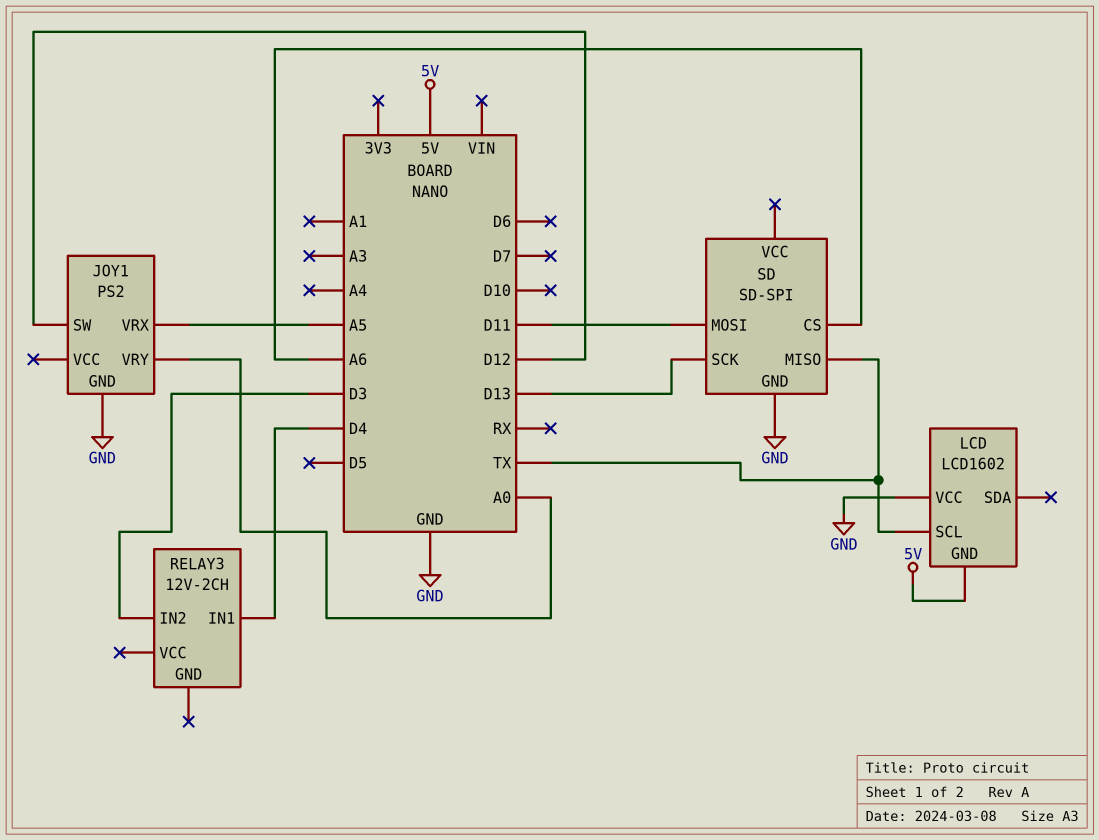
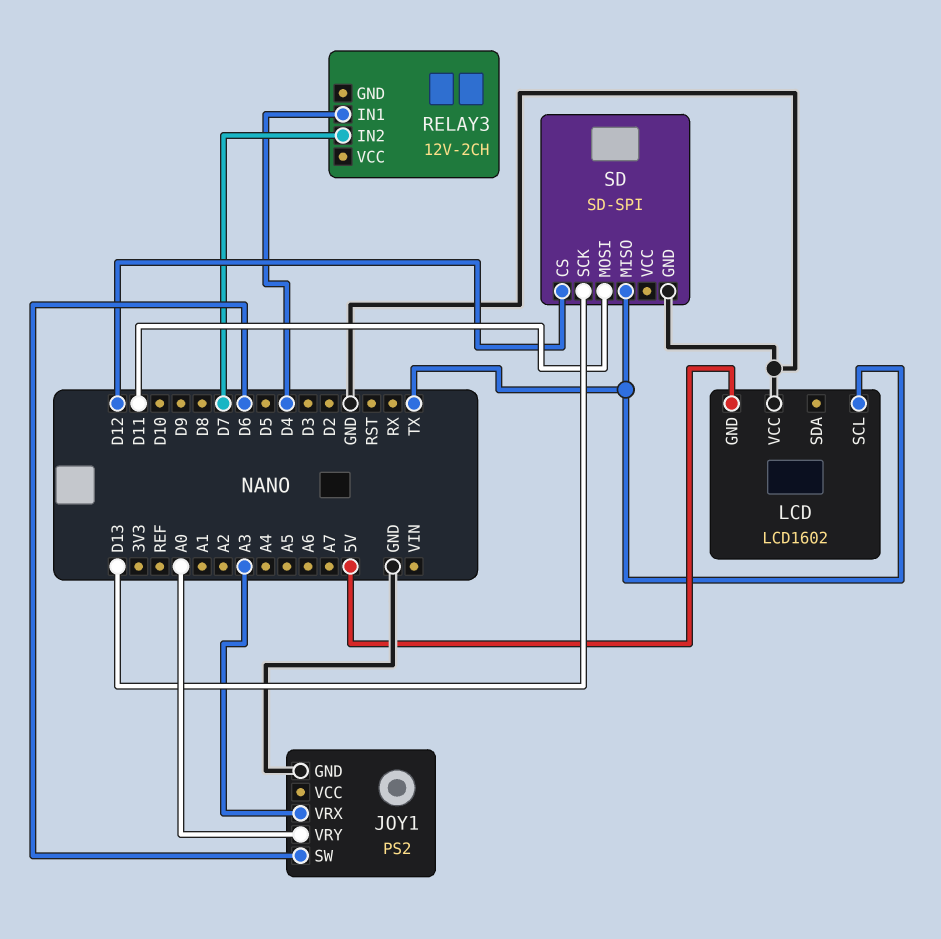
JOY1 pin SW: D12 -> D6
JOY1 pin VRX: A5 -> A3
RELAY3 pin IN2: D3 -> D7
SD pin CS: A6 -> D12

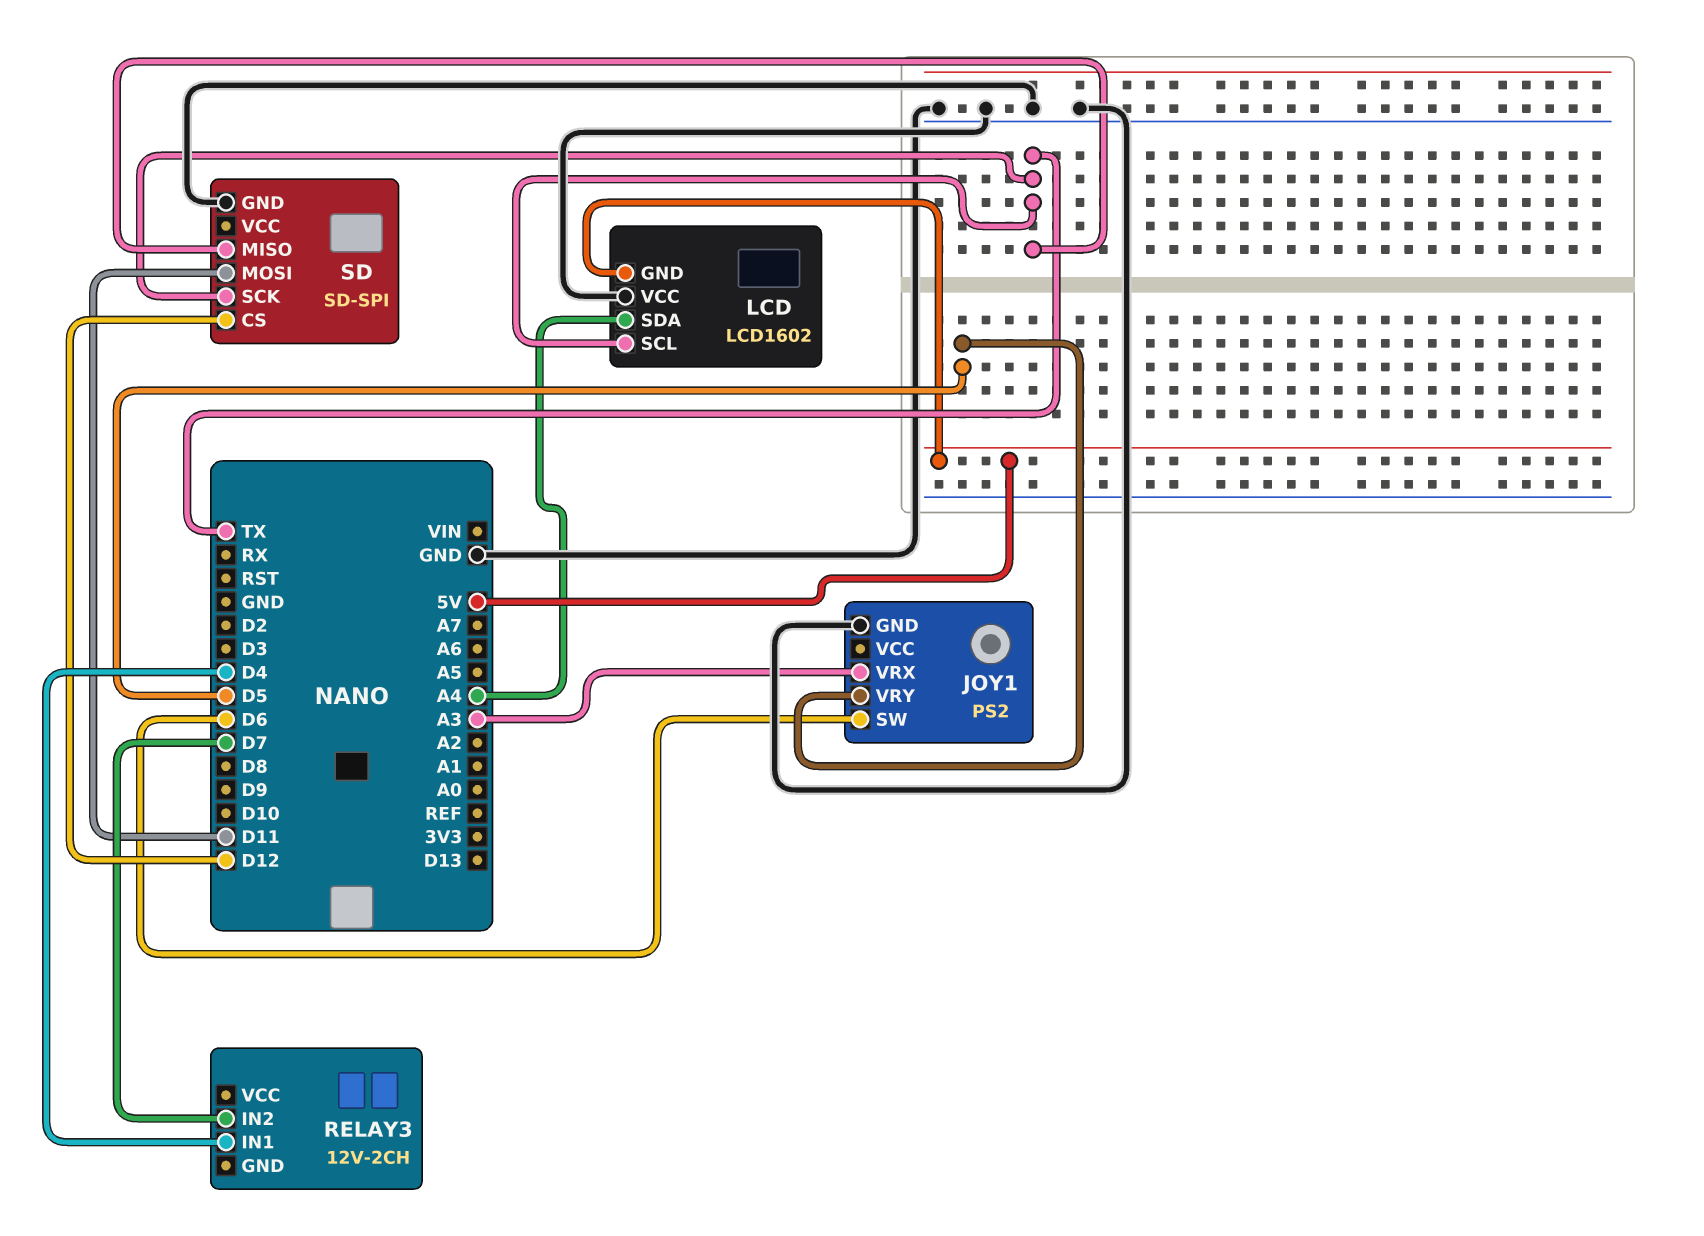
JOY1 pin VRY: A0 -> D5
LCD pin SDA: none -> A4
SD pin SCK: D13 -> TX

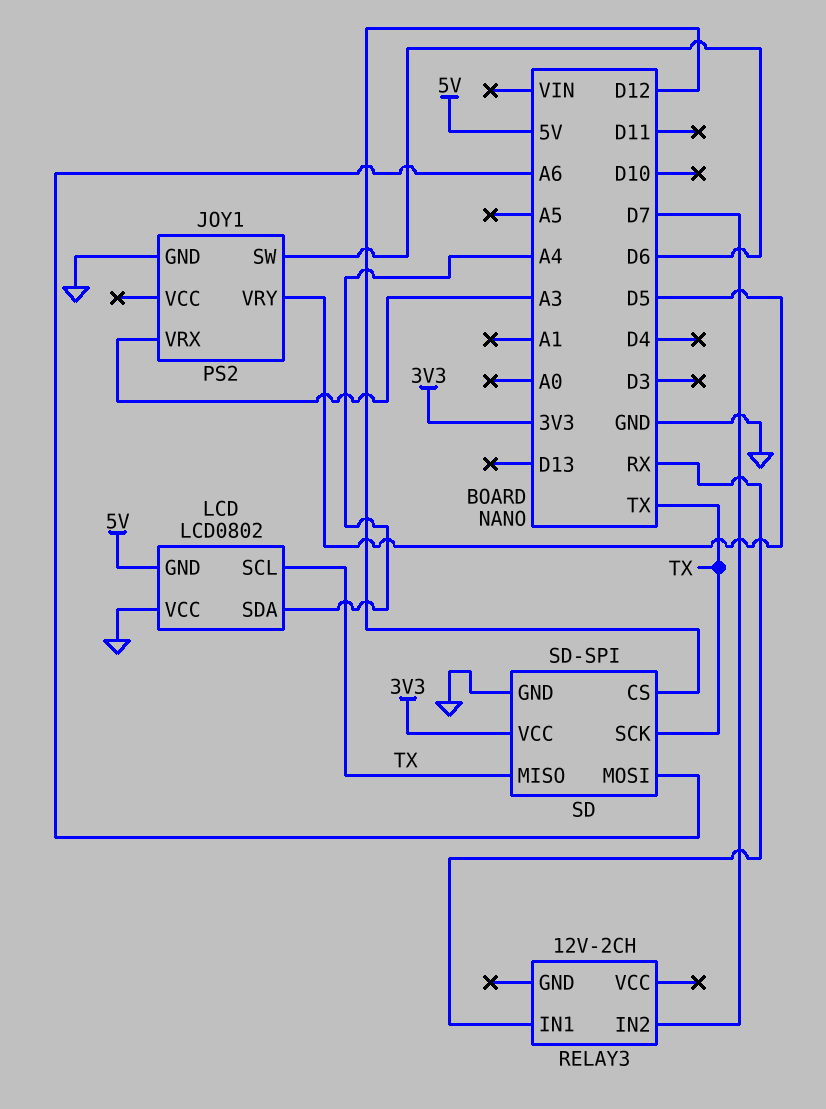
LCD: LCD1602 -> LCD0802
RELAY3 pin IN1: D4 -> RX
SD pin MOSI: D11 -> A6
SD pin VCC: none -> 3V3

